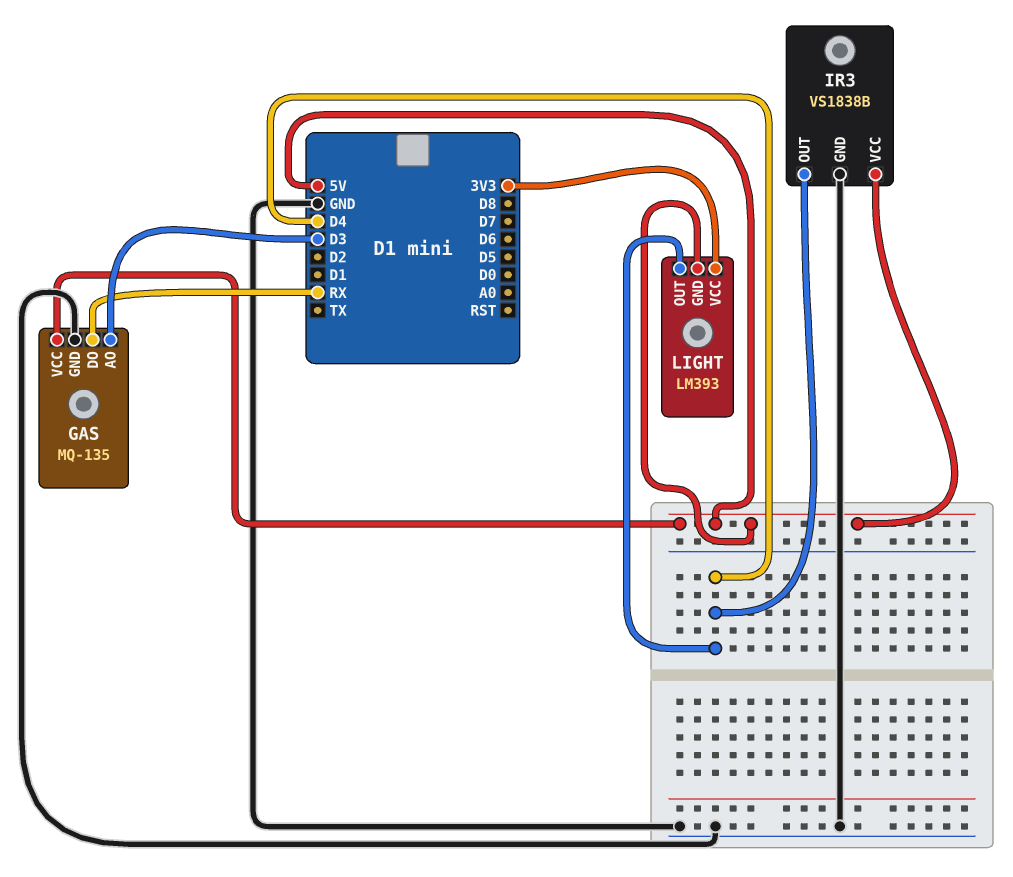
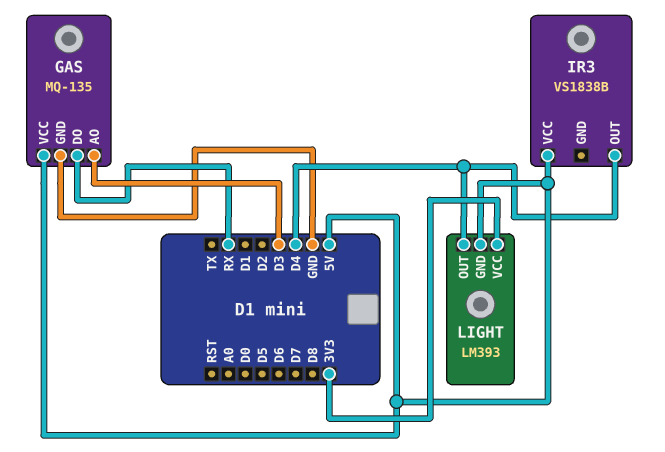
IR3 pin GND: GND -> none

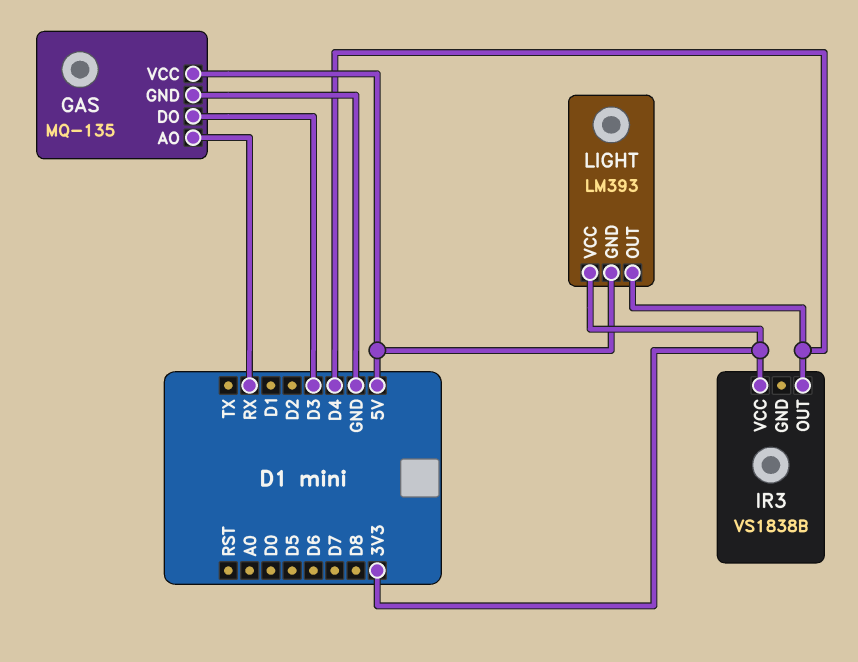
GAS pin AO: D3 -> RX
GAS pin DO: RX -> D3
IR3 pin VCC: 5V -> 3V3

